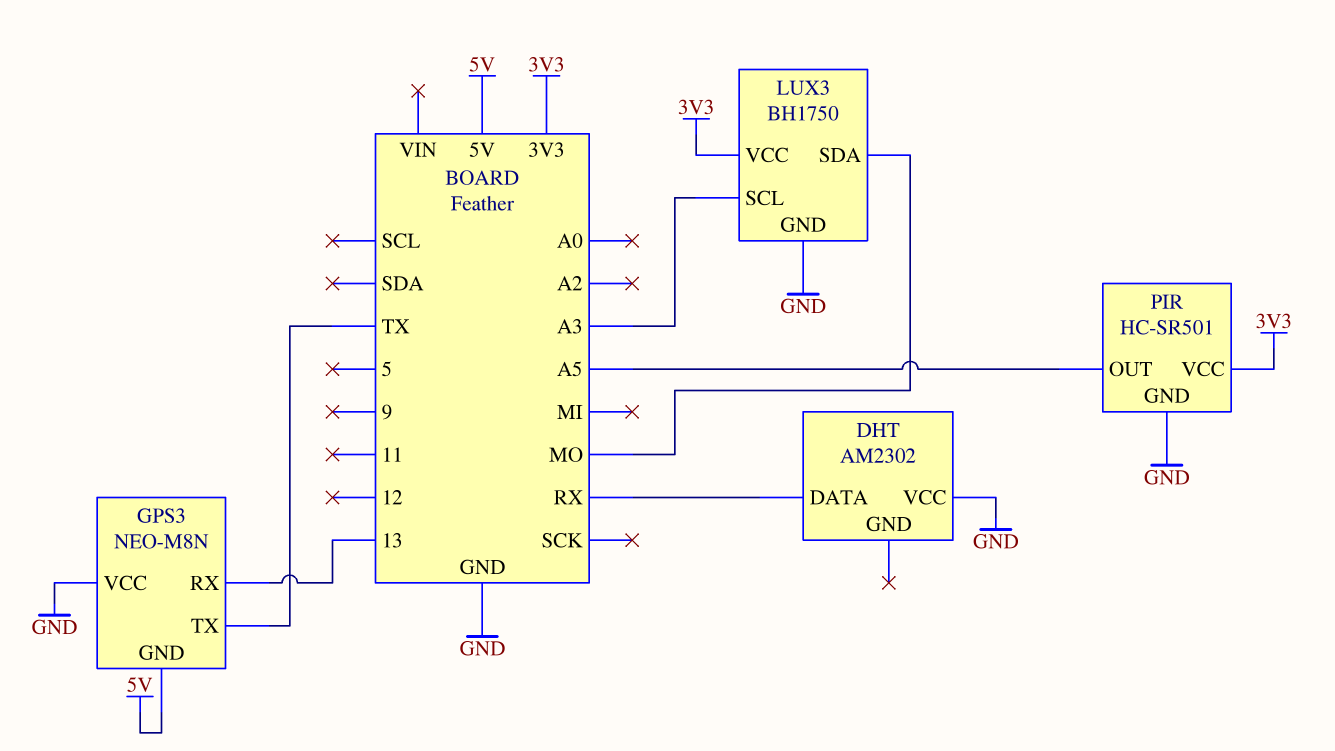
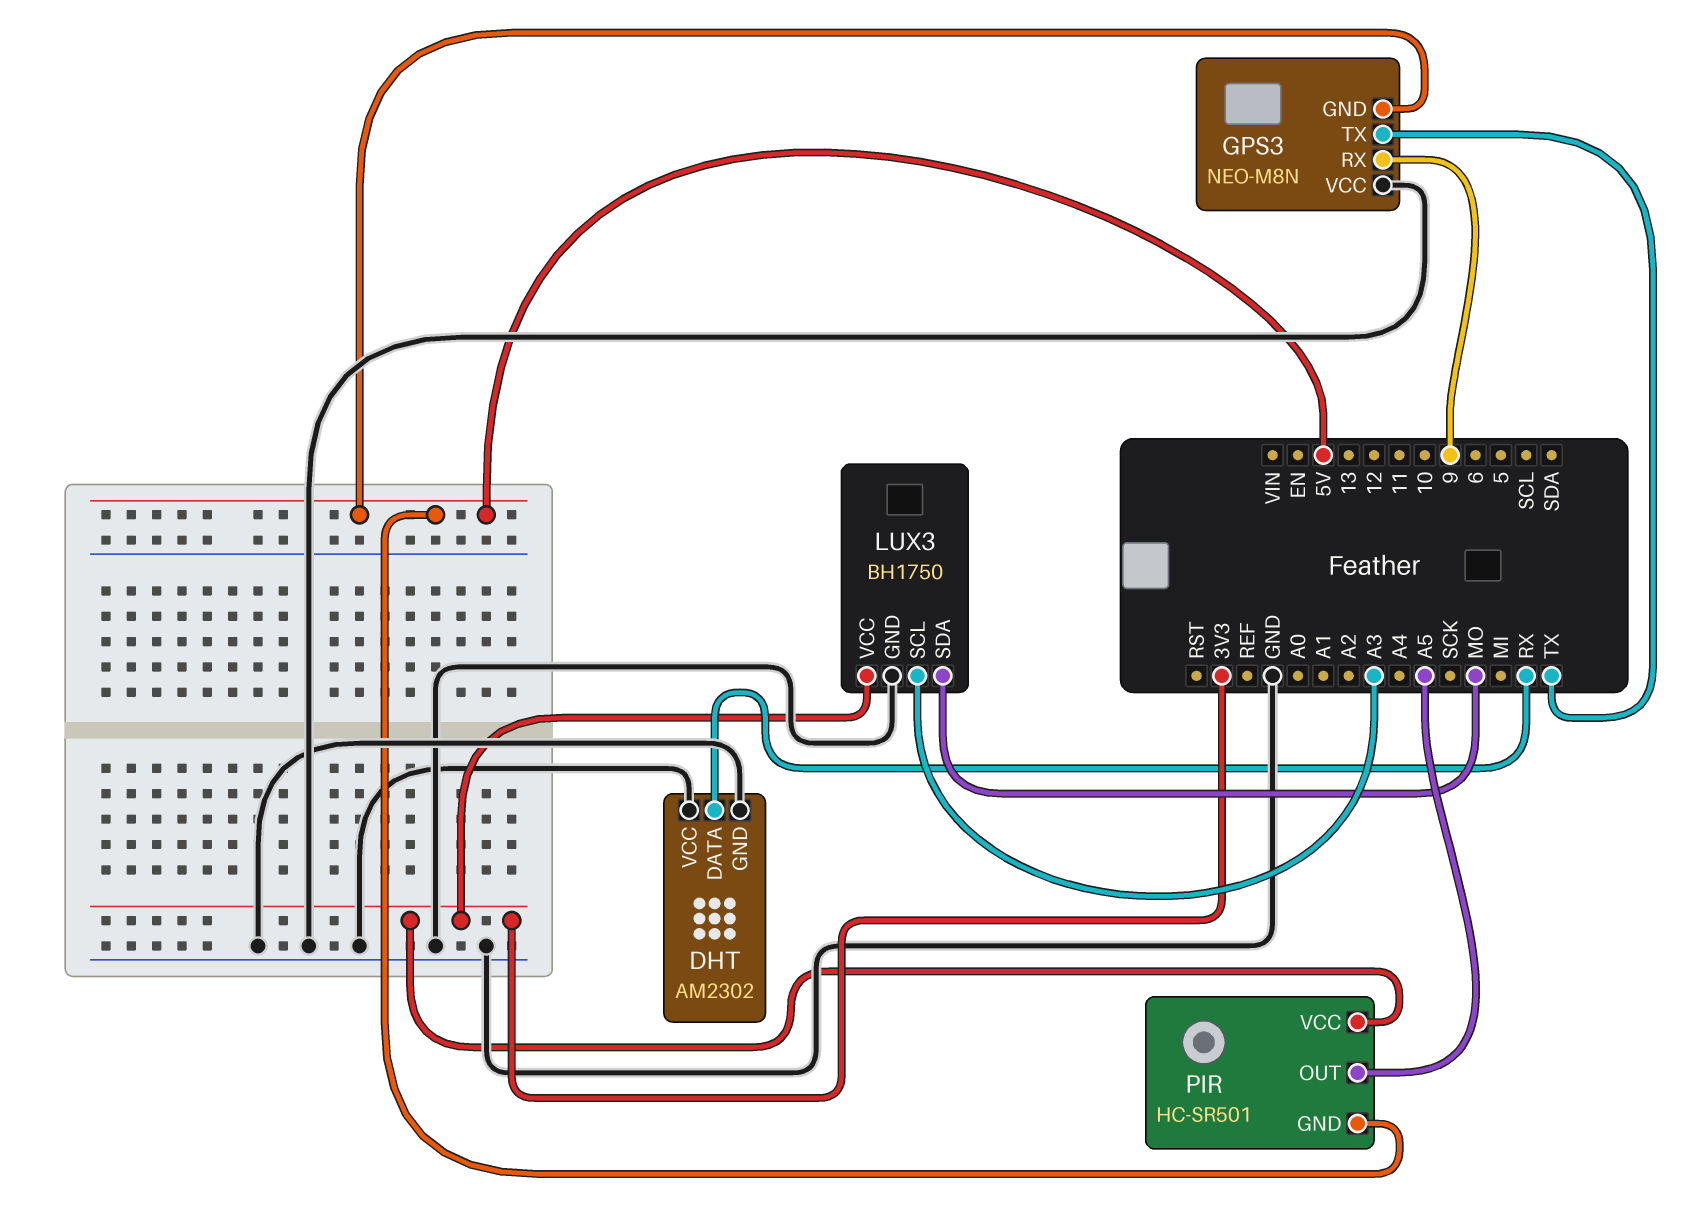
DHT pin GND: none -> GND
GPS3 pin RX: 13 -> 9
PIR pin GND: GND -> 5V

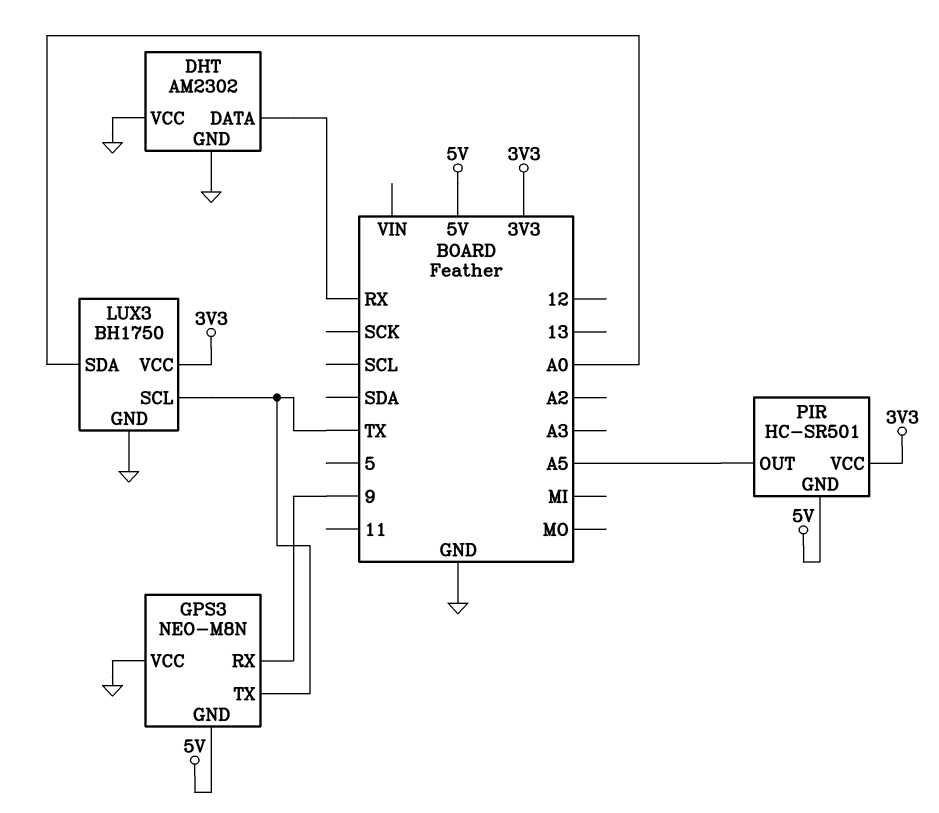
LUX3 pin SCL: A3 -> TX
LUX3 pin SDA: MO -> A0

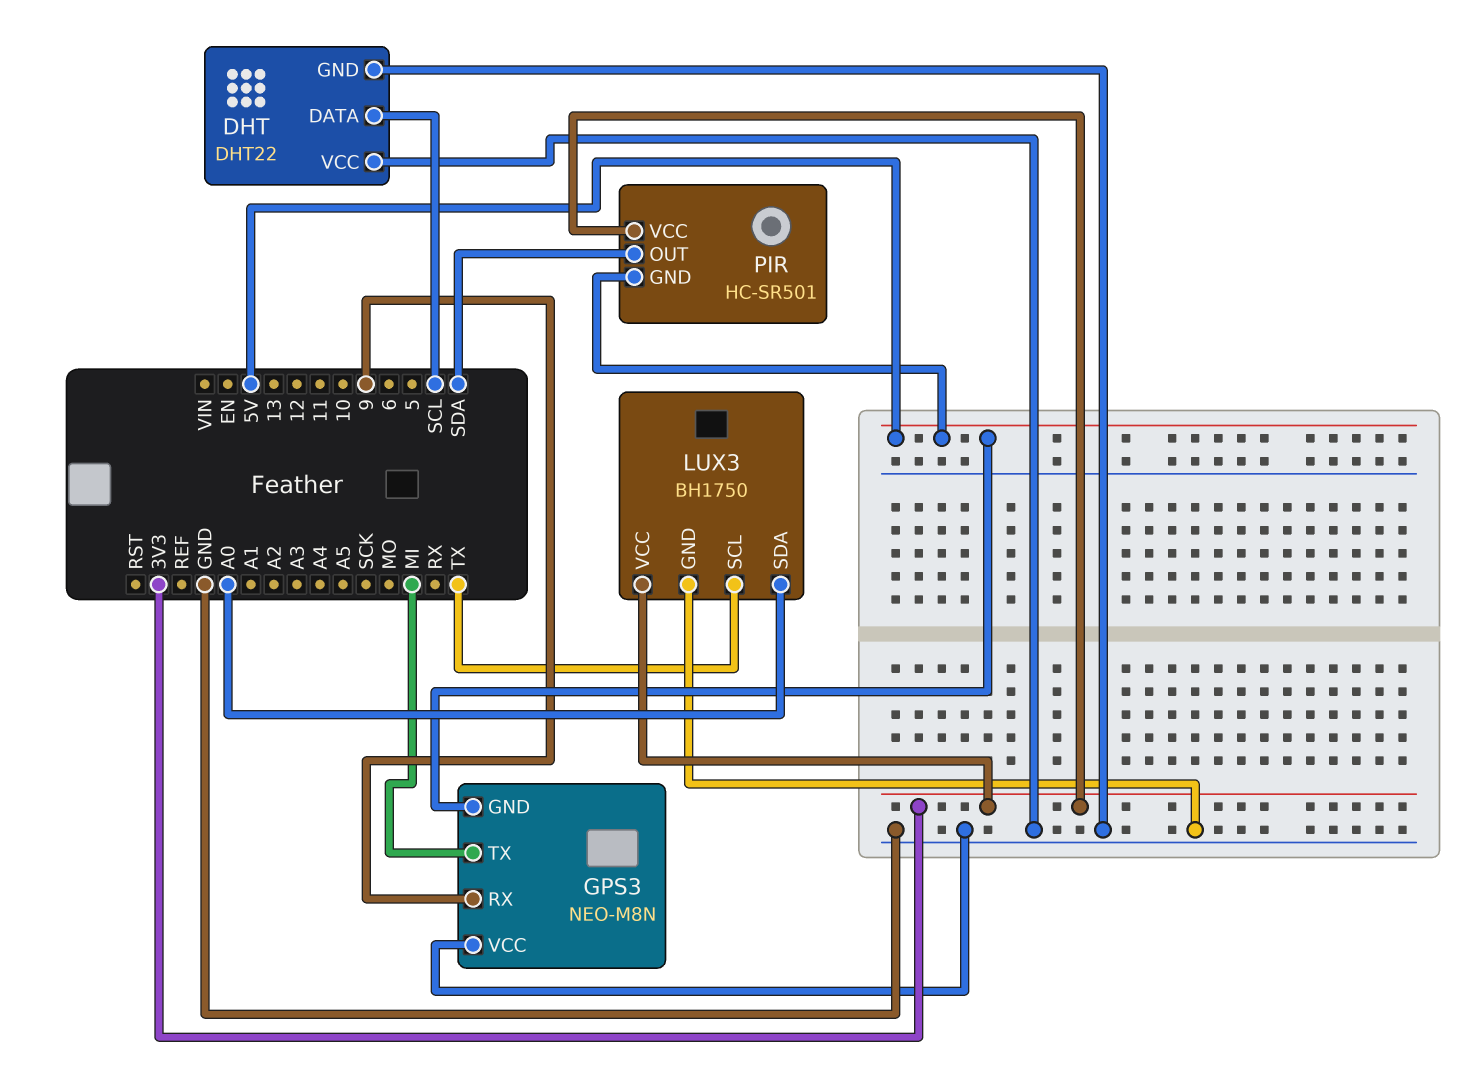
DHT: AM2302 -> DHT22
DHT pin DATA: RX -> SCL
GPS3 pin TX: TX -> MI
PIR pin OUT: A5 -> SDA

